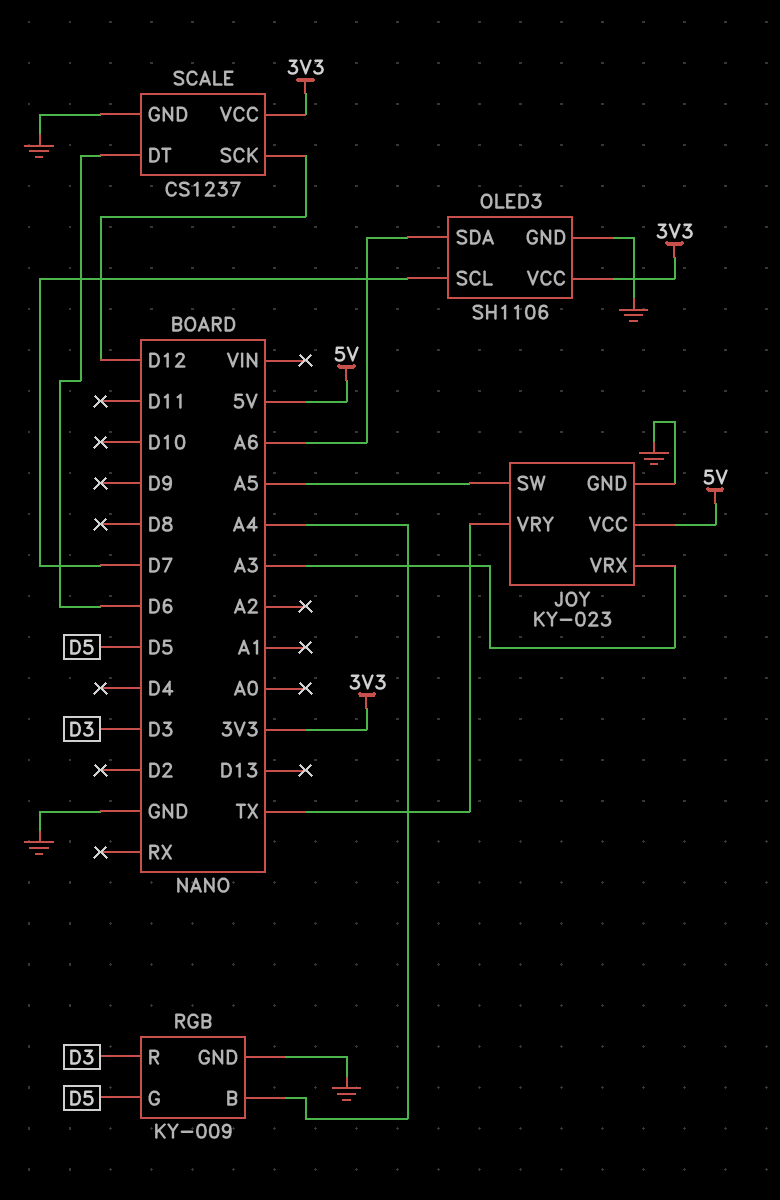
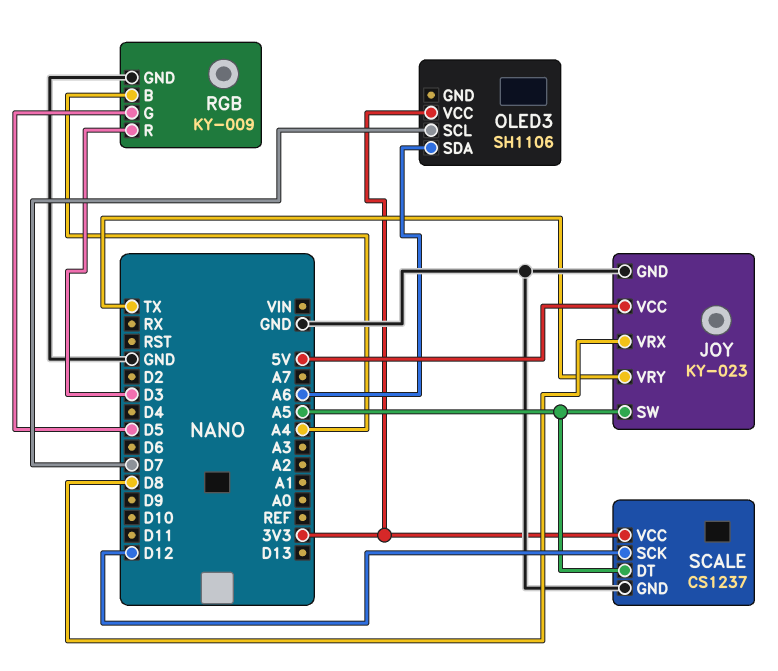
JOY pin VRX: A3 -> D8
OLED3 pin GND: GND -> none
SCALE pin DT: D6 -> A5

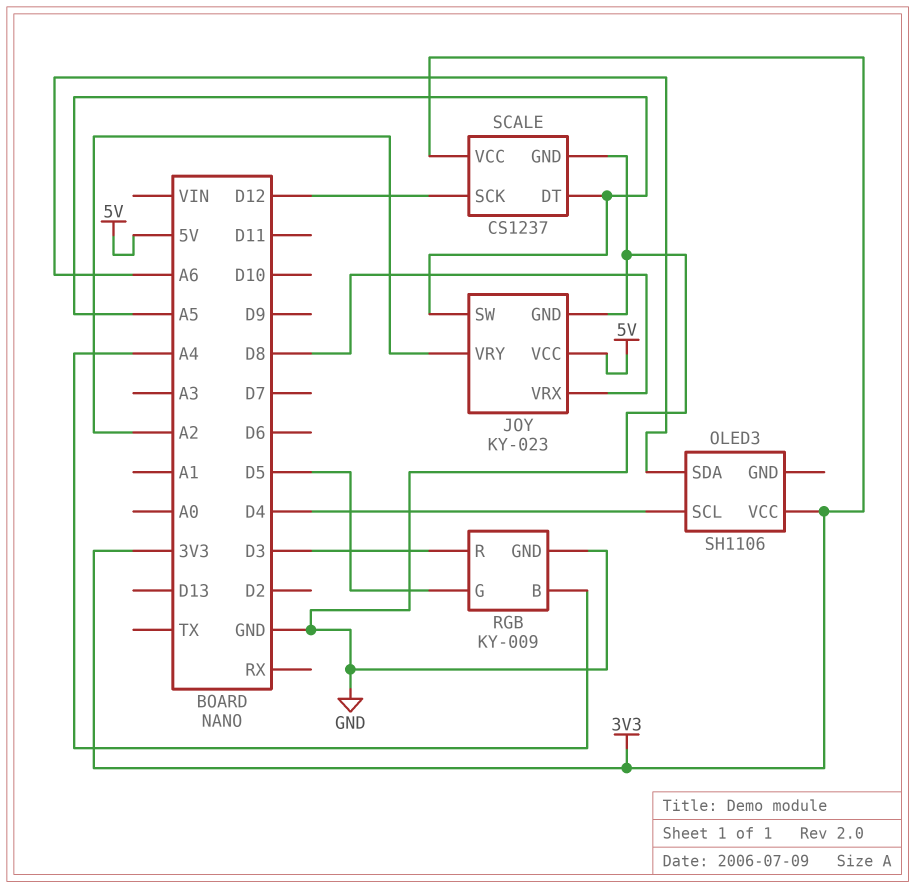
JOY pin VRY: TX -> A2
OLED3 pin SCL: D7 -> D4

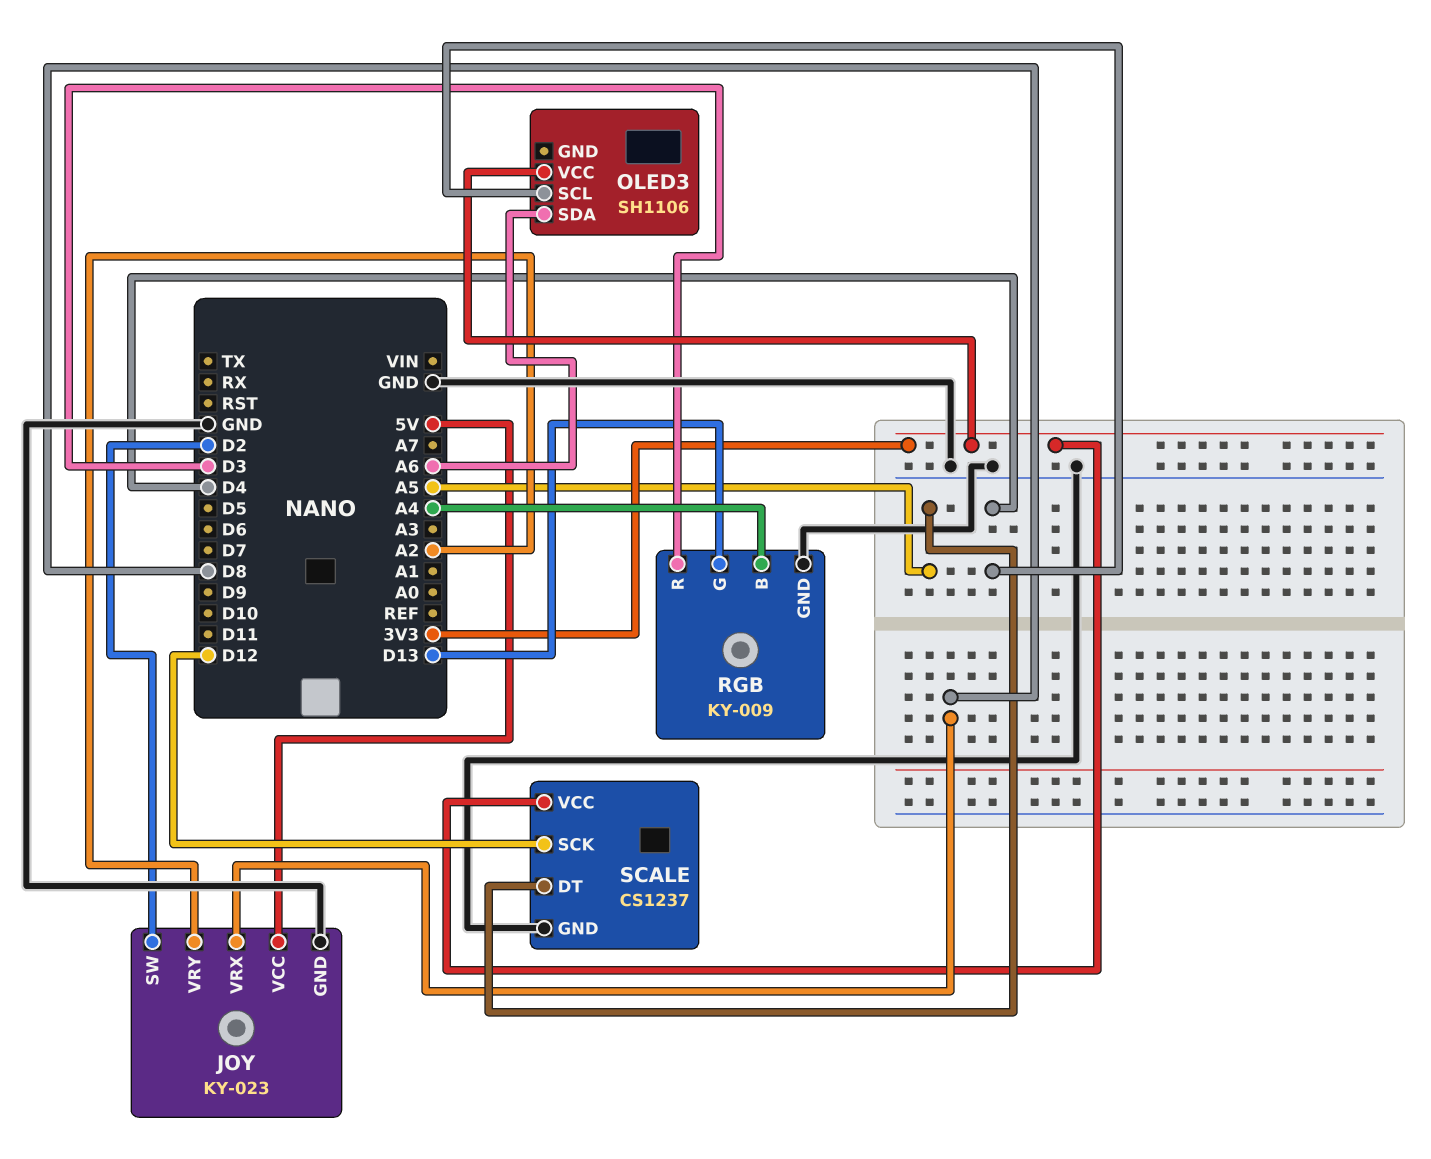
JOY pin SW: A5 -> D2
RGB pin G: D5 -> D13

